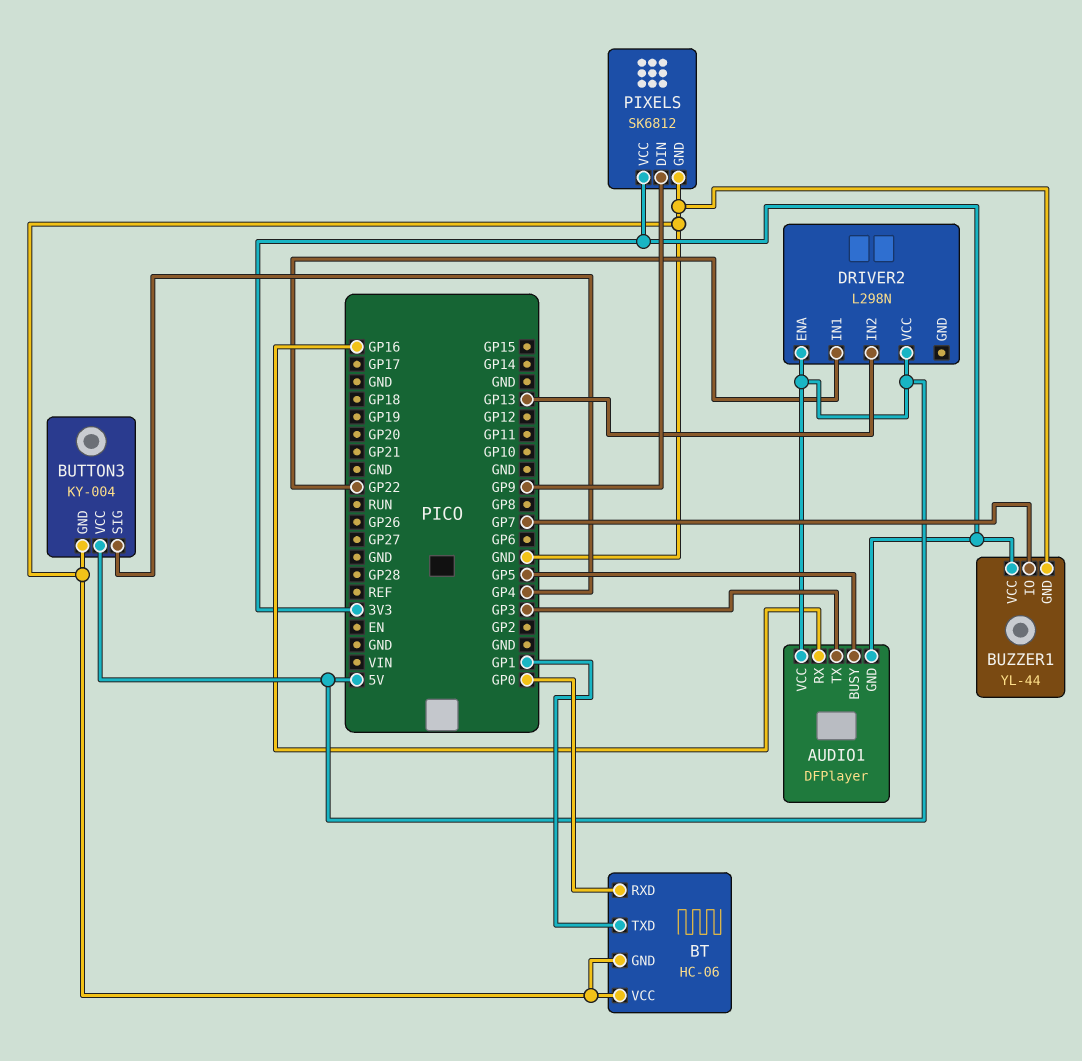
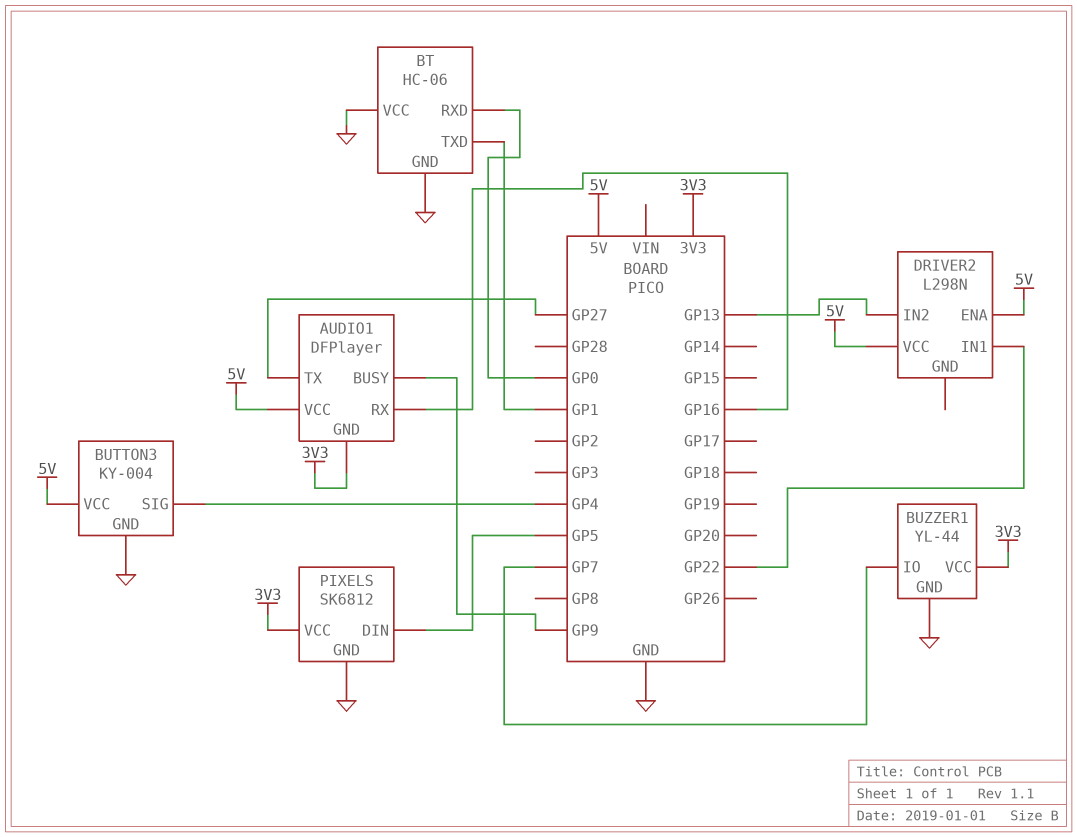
AUDIO1 pin BUSY: GP5 -> GP9
AUDIO1 pin TX: GP3 -> GP27
PIXELS pin DIN: GP9 -> GP5

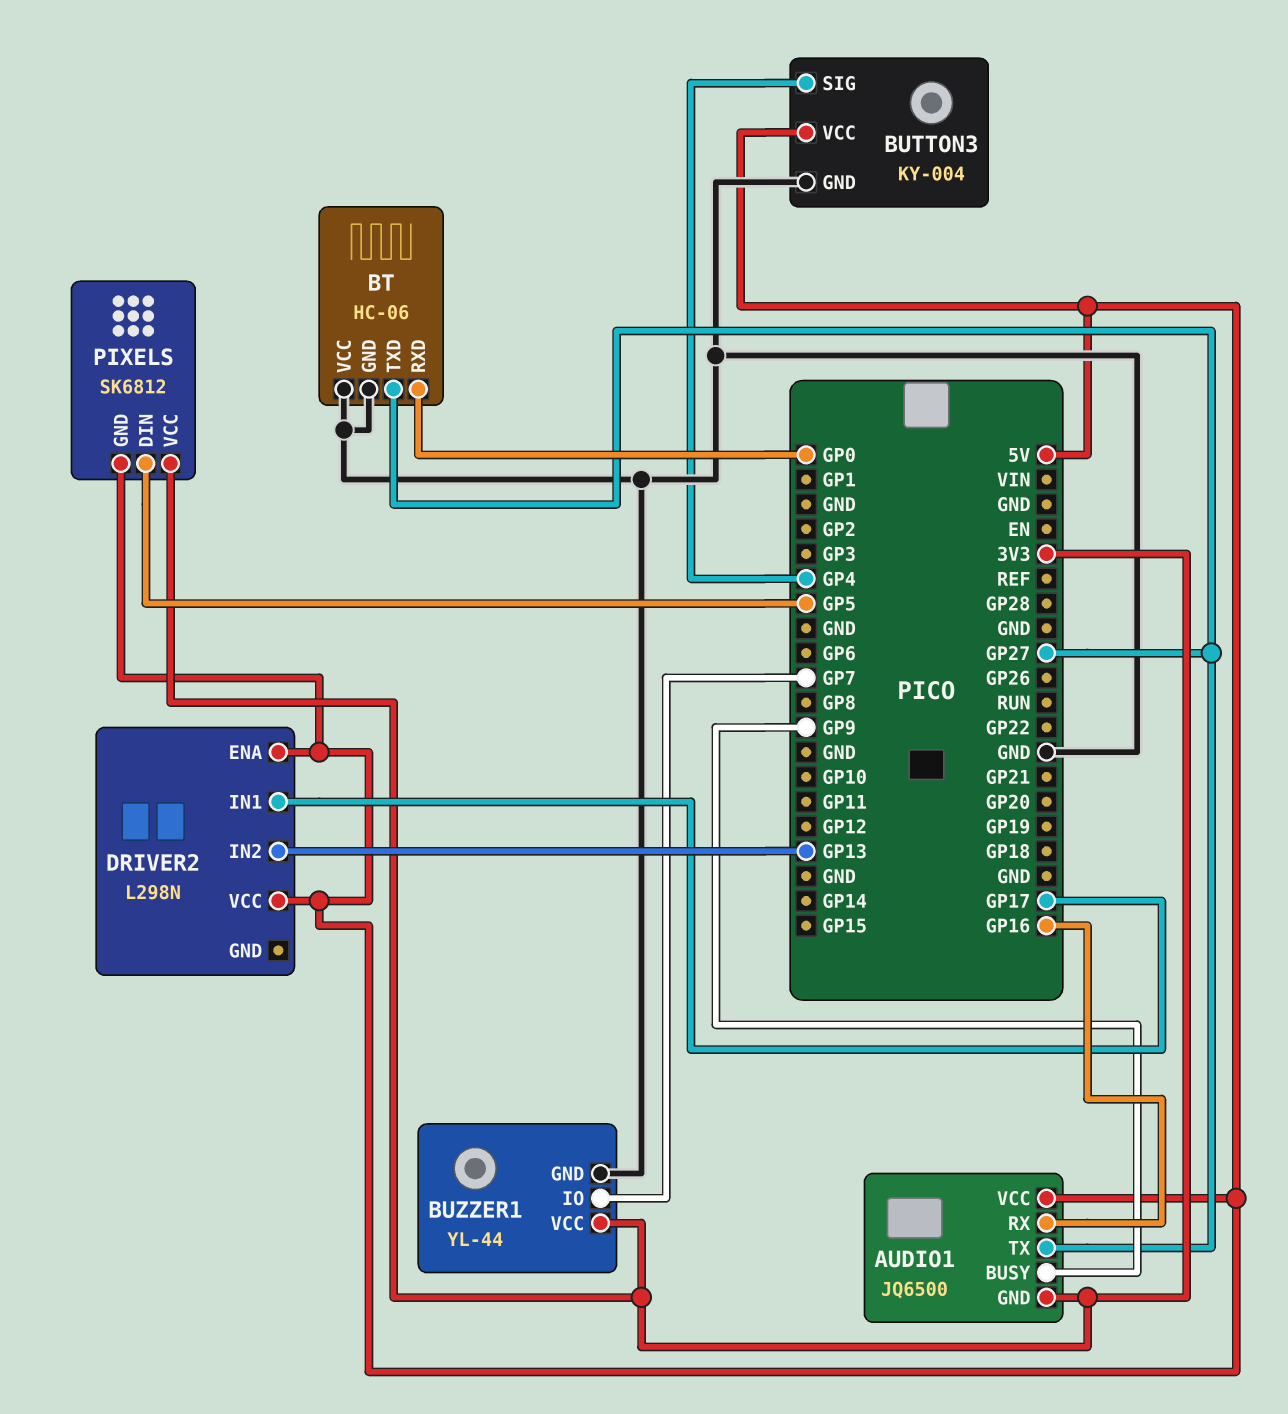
AUDIO1: DFPlayer -> JQ6500
BT pin TXD: GP1 -> GP27
DRIVER2 pin IN1: GP22 -> GP17
PIXELS pin GND: GND -> 5V

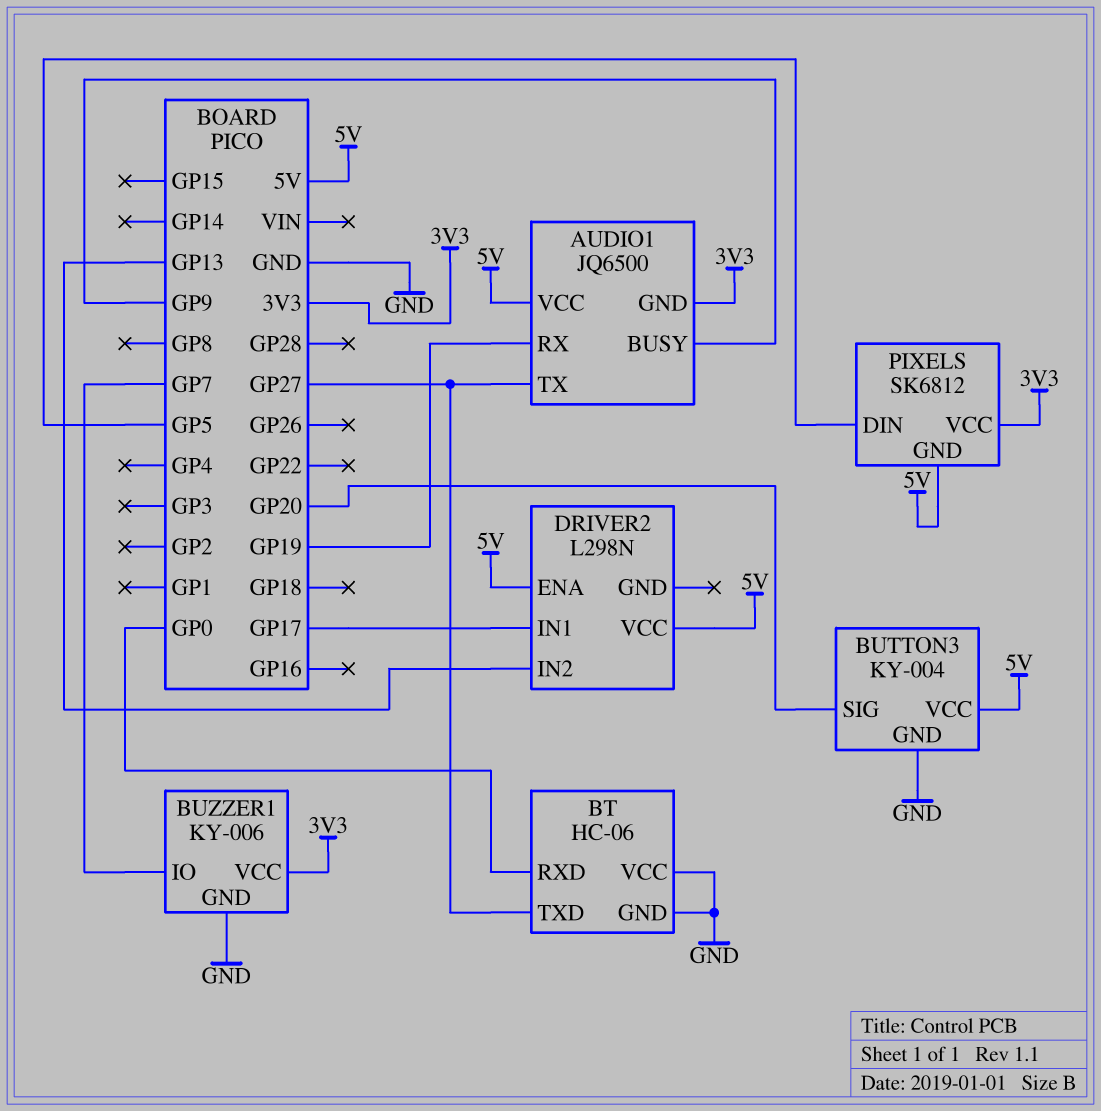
AUDIO1 pin RX: GP16 -> GP19
BUTTON3 pin SIG: GP4 -> GP20
BUZZER1: YL-44 -> KY-006

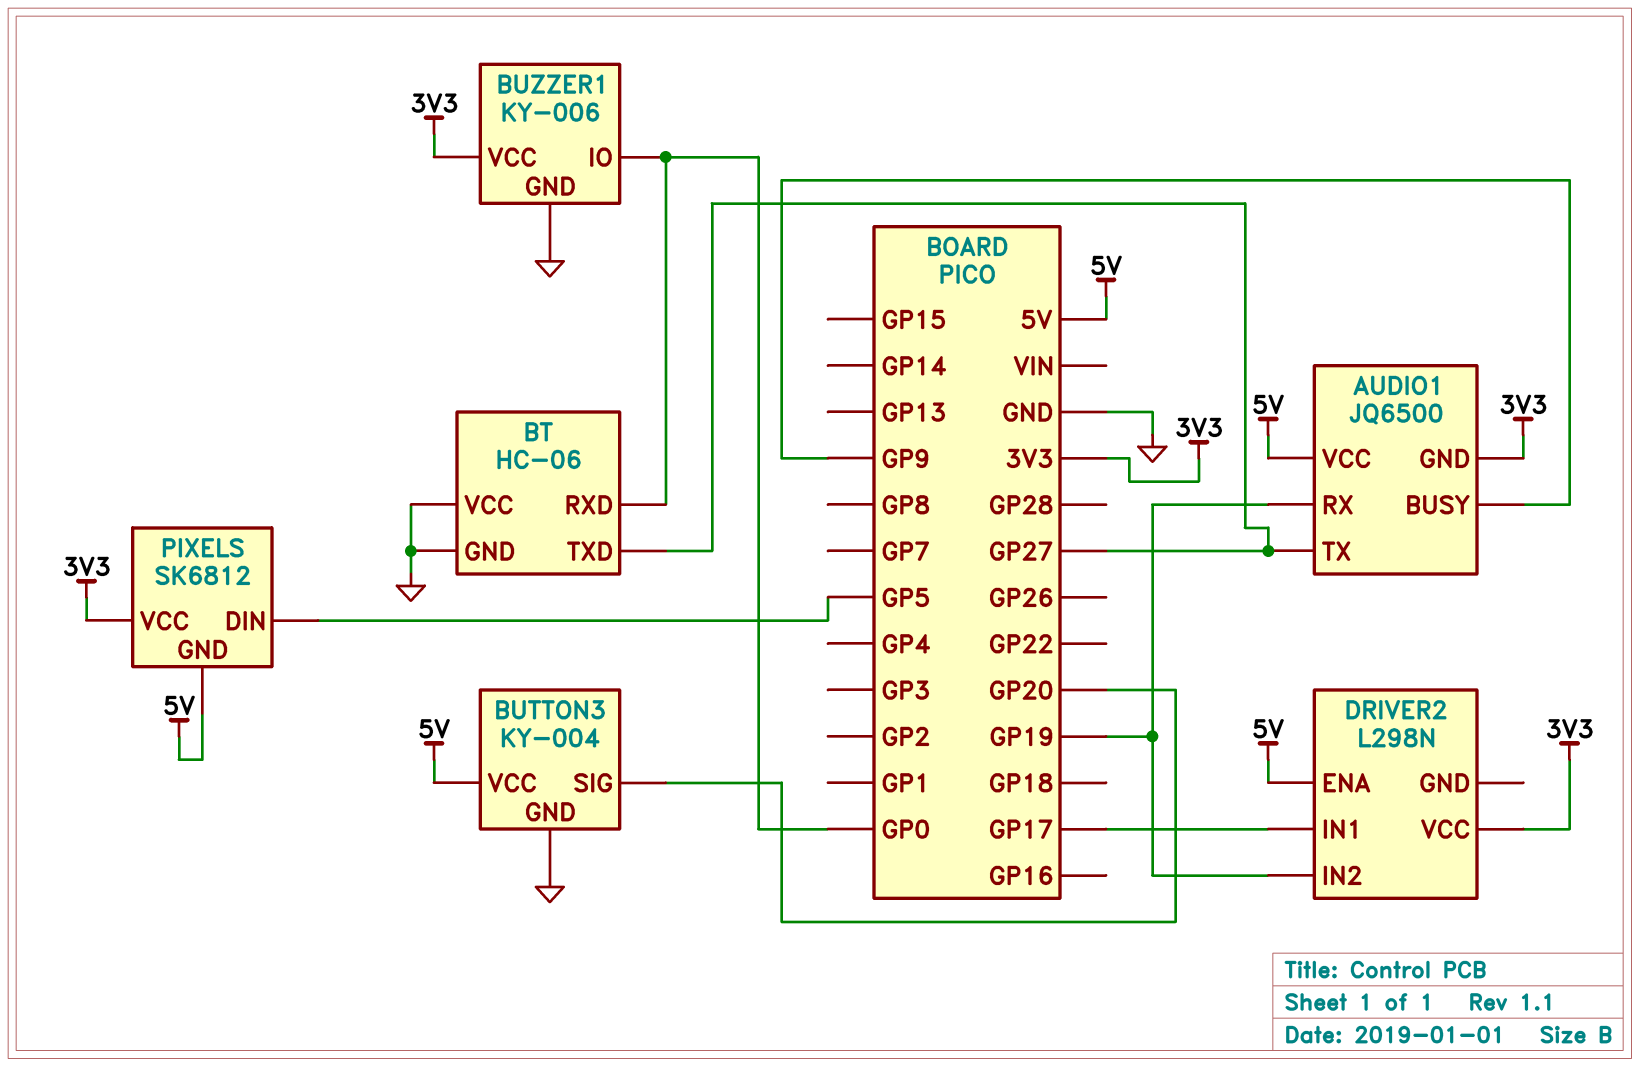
BUZZER1 pin IO: GP7 -> GP0
DRIVER2 pin IN2: GP13 -> GP19
DRIVER2 pin VCC: 5V -> 3V3

